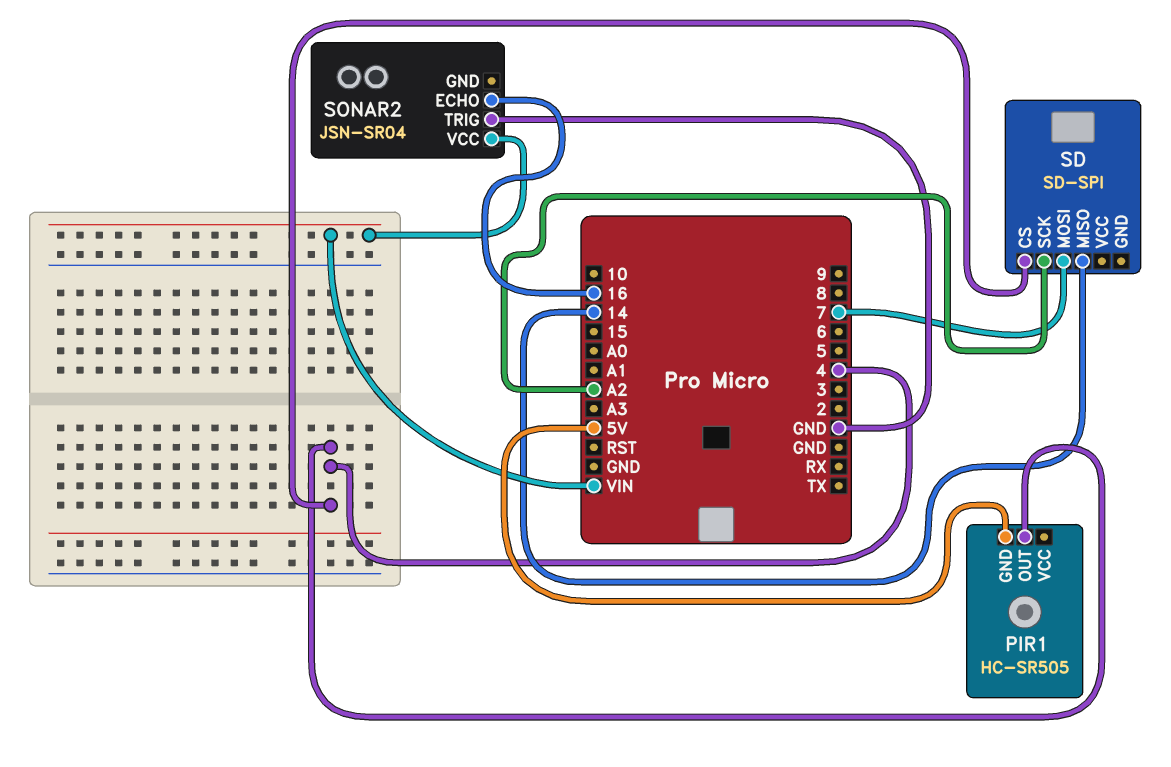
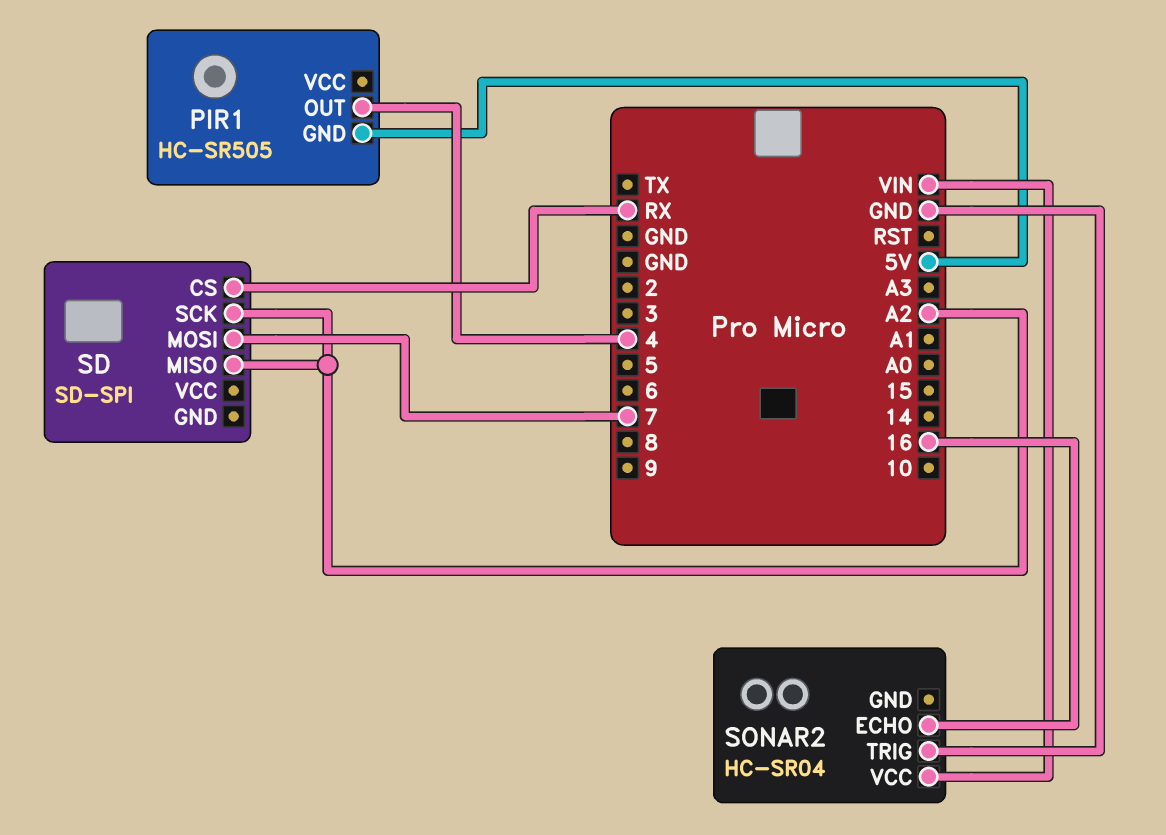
SD pin CS: 4 -> RX
SD pin MISO: 14 -> A2
SONAR2: JSN-SR04 -> HC-SR04

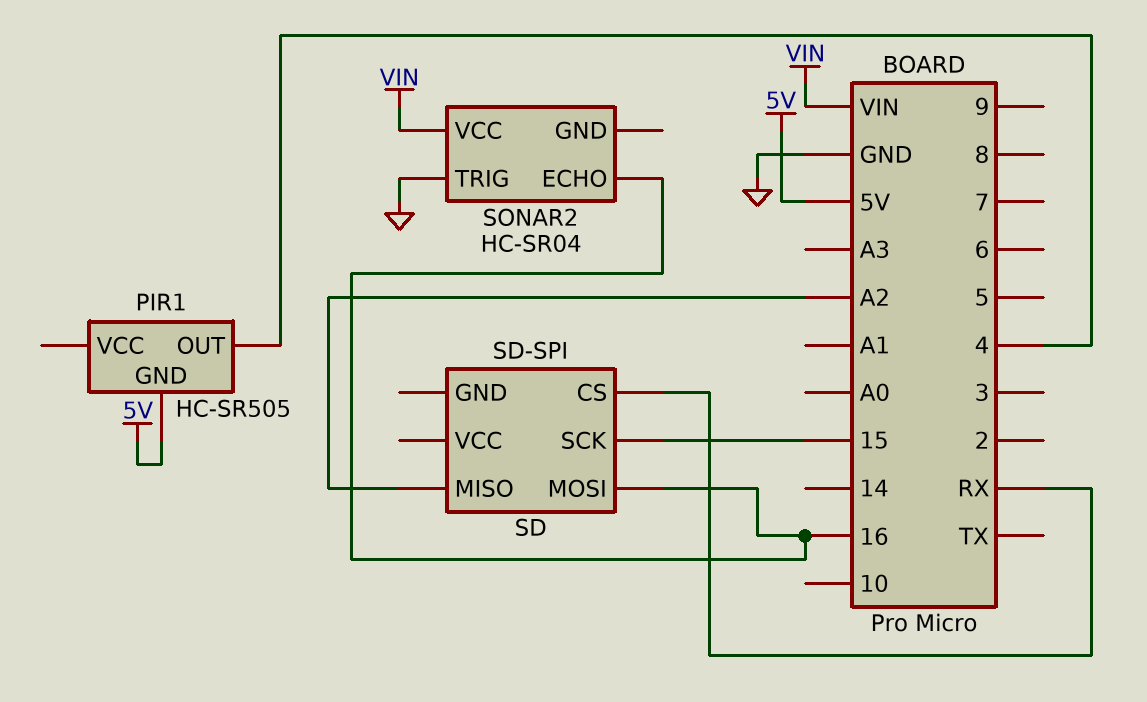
SD pin MOSI: 7 -> 16
SD pin SCK: A2 -> 15

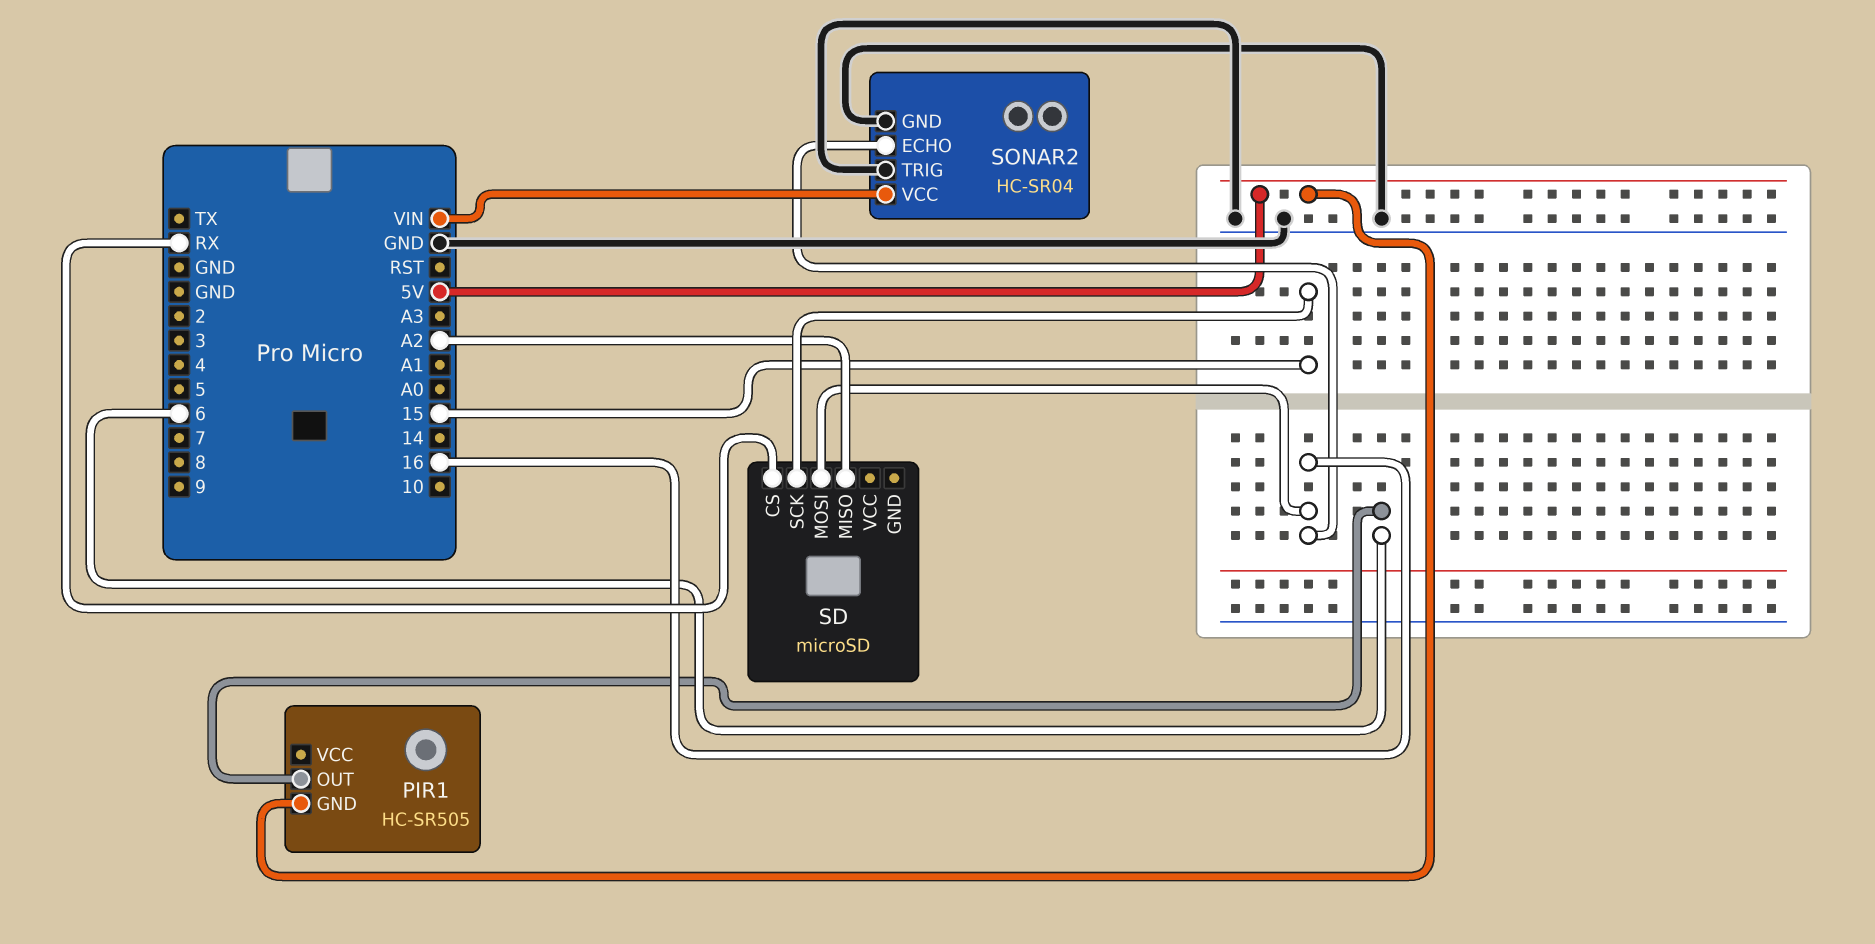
PIR1 pin OUT: 4 -> 6
SD: SD-SPI -> microSD
SONAR2 pin GND: none -> GND

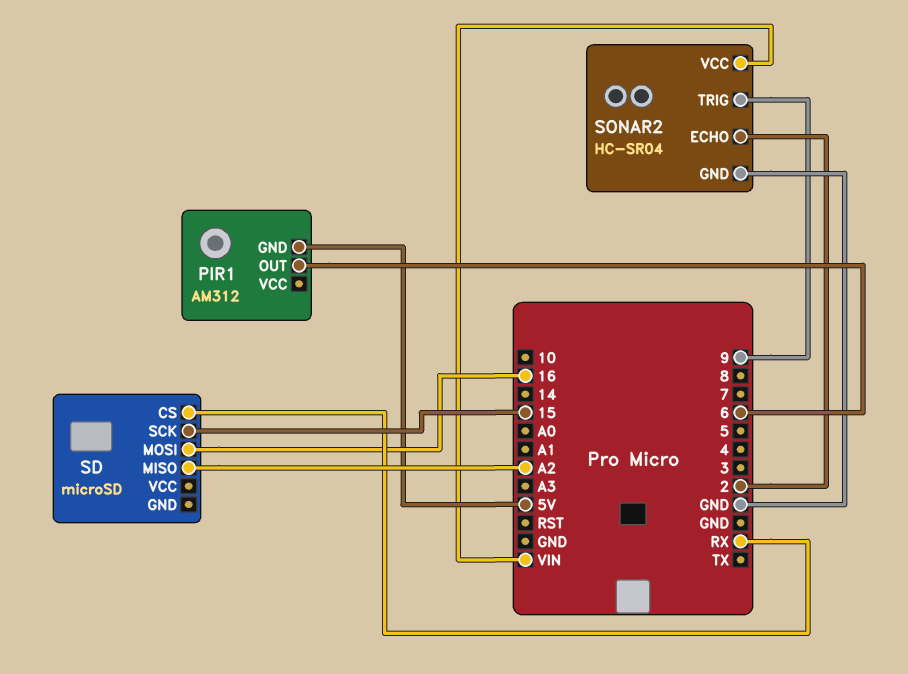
PIR1: HC-SR505 -> AM312
SONAR2 pin ECHO: 16 -> 2
SONAR2 pin TRIG: GND -> 9

